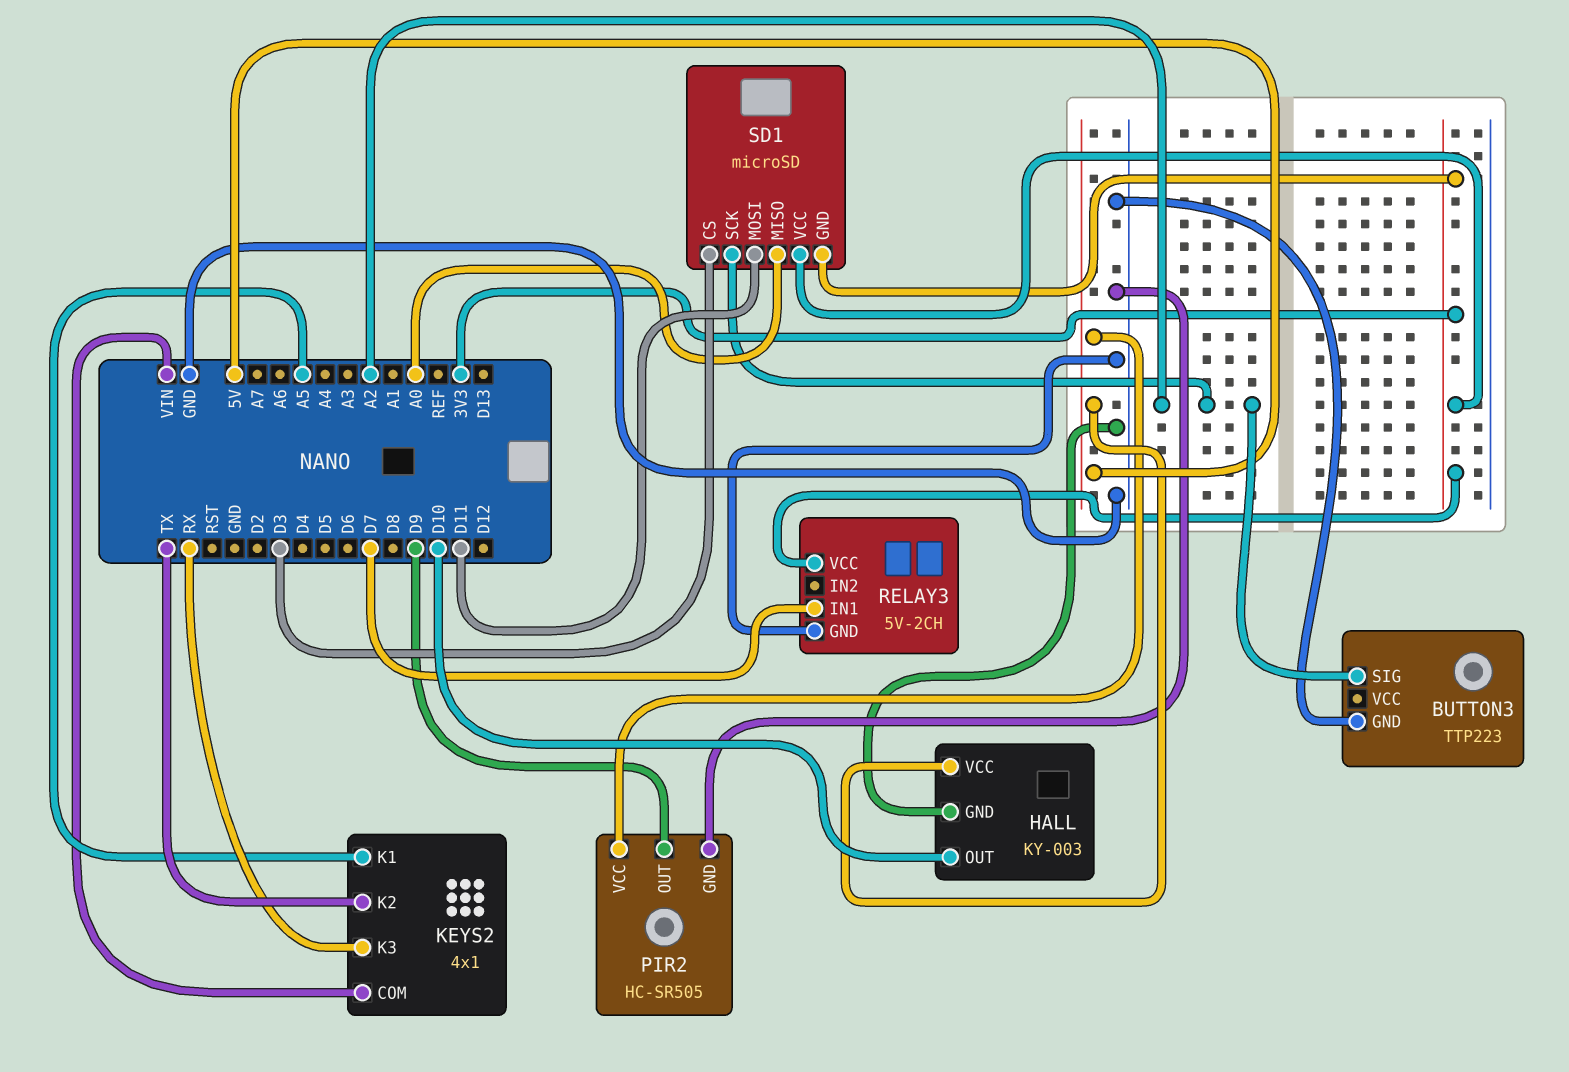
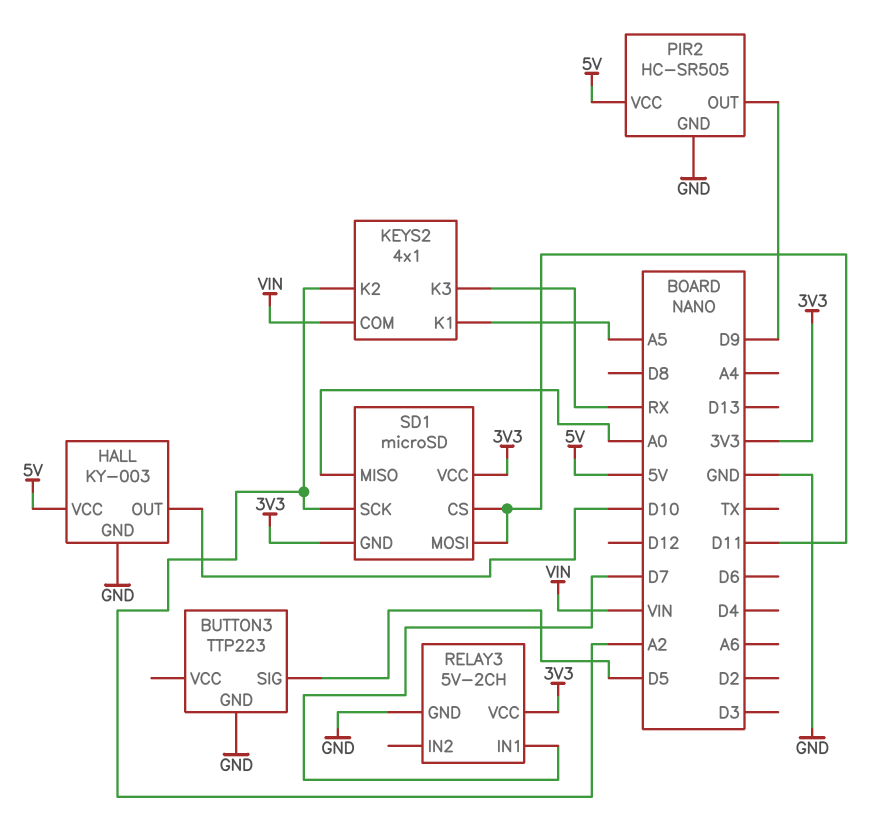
BUTTON3 pin SIG: A2 -> D5
KEYS2 pin K2: TX -> A2
SD1 pin CS: D3 -> D11

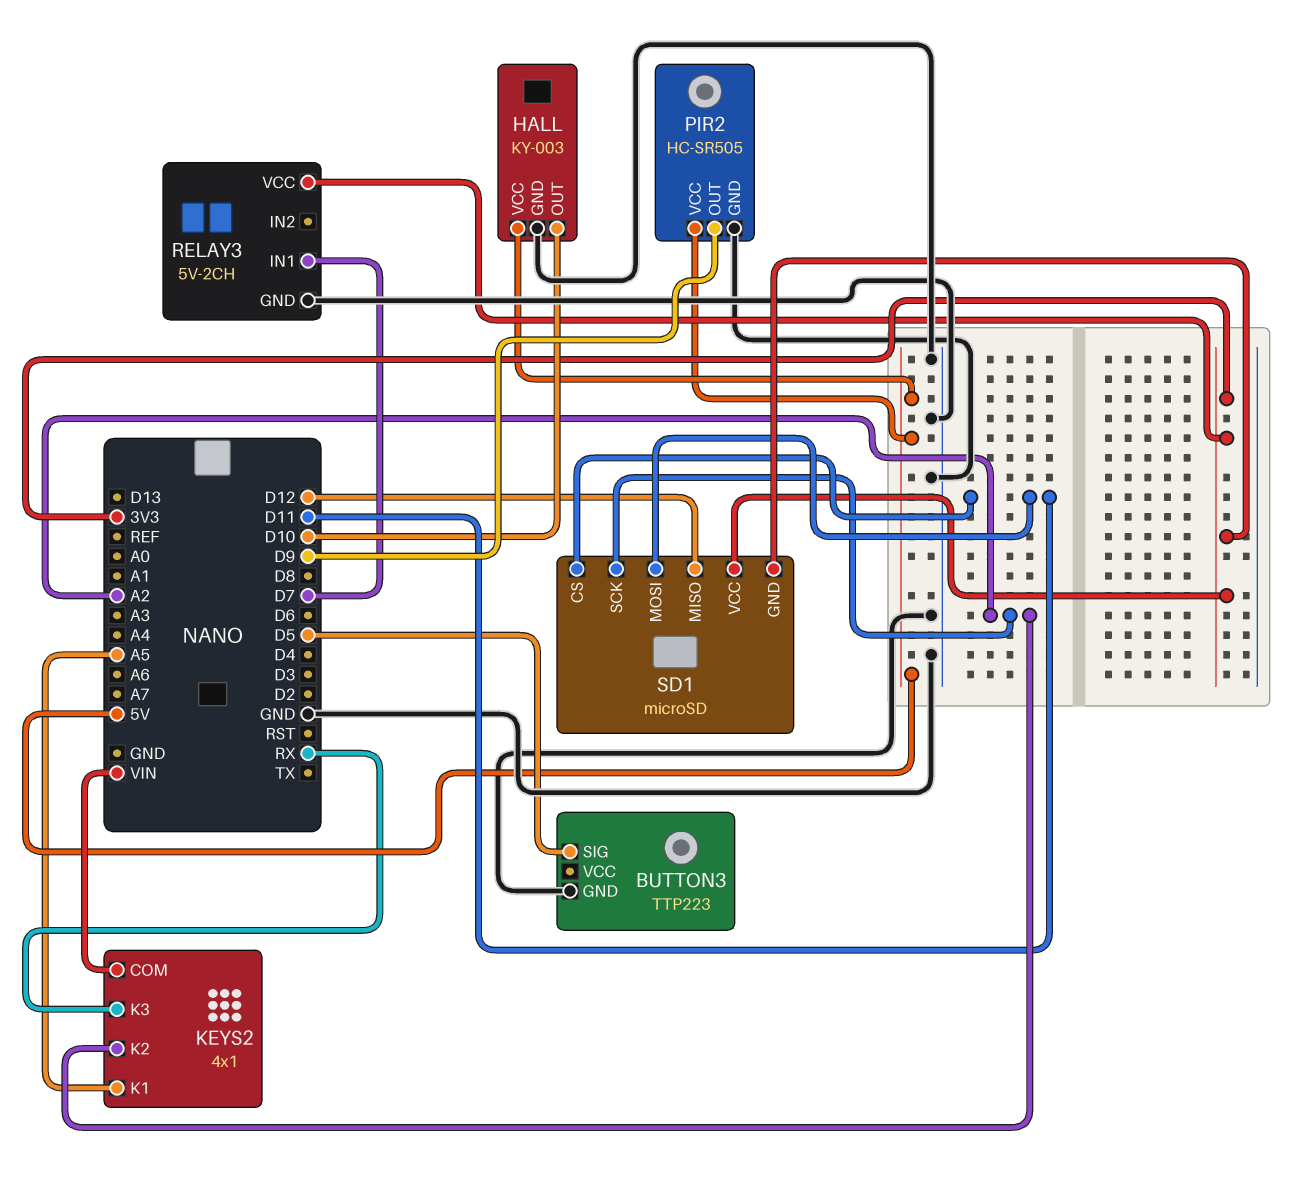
SD1 pin MISO: A0 -> D12

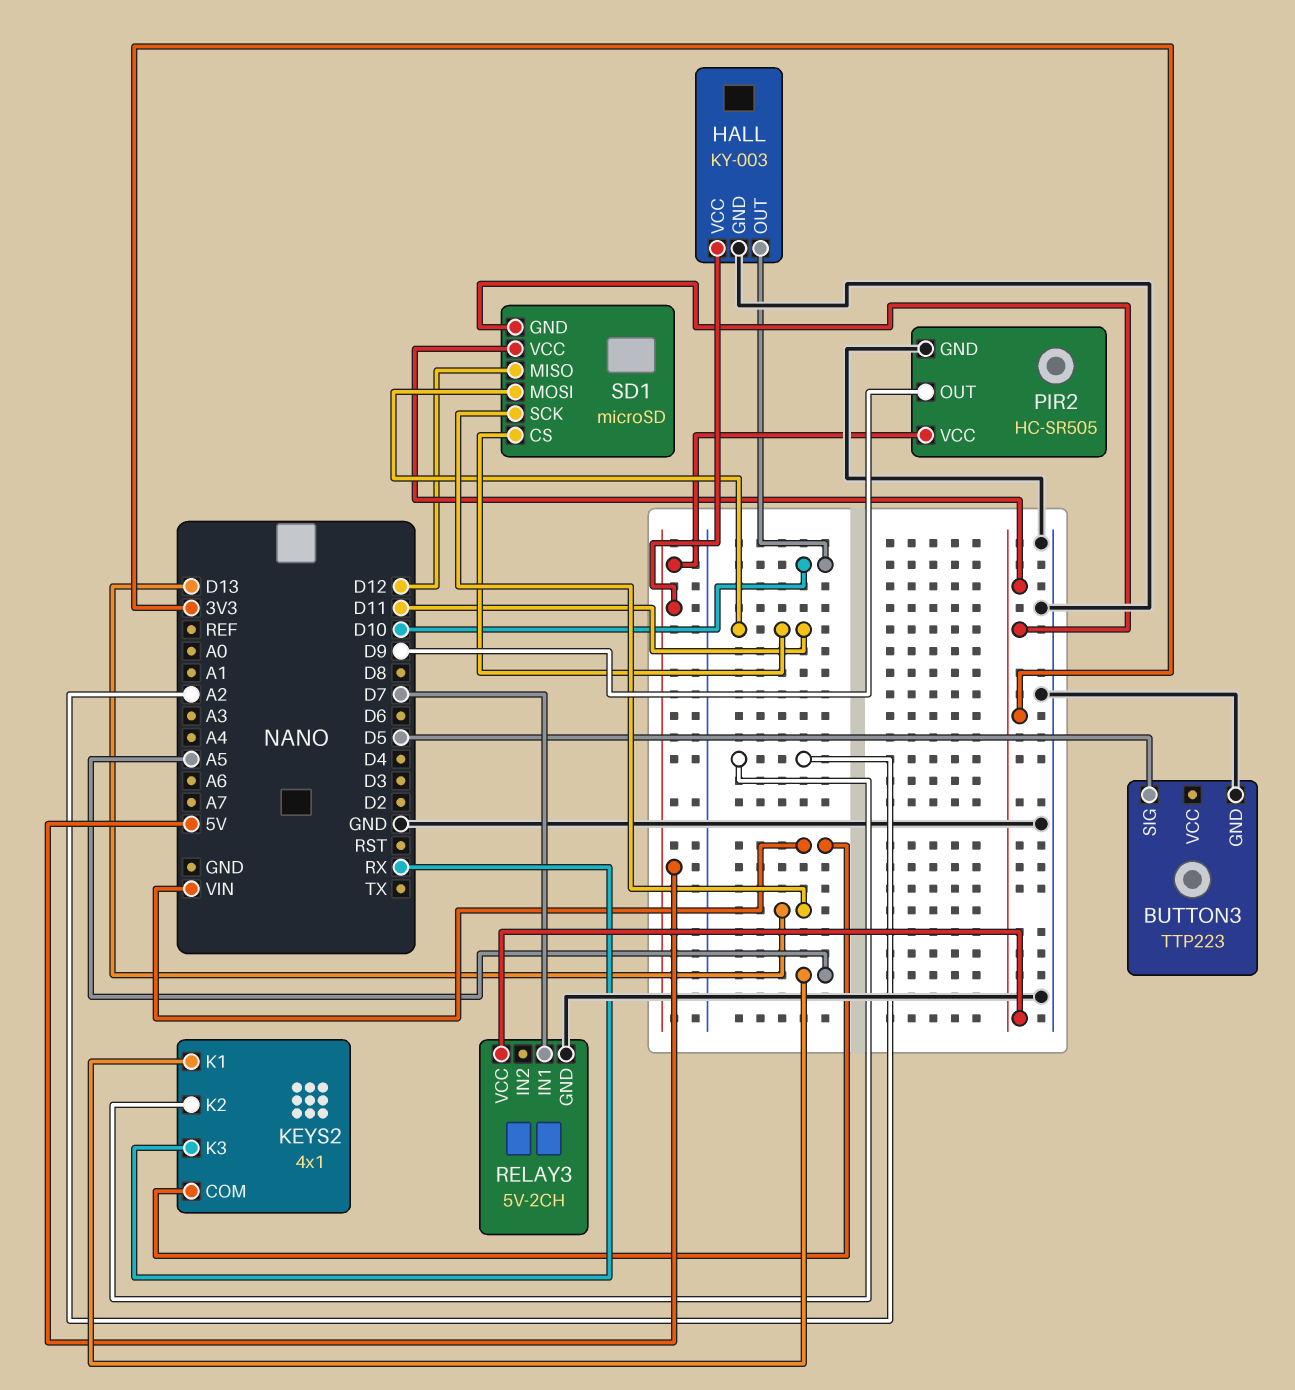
SD1 pin SCK: A2 -> D13

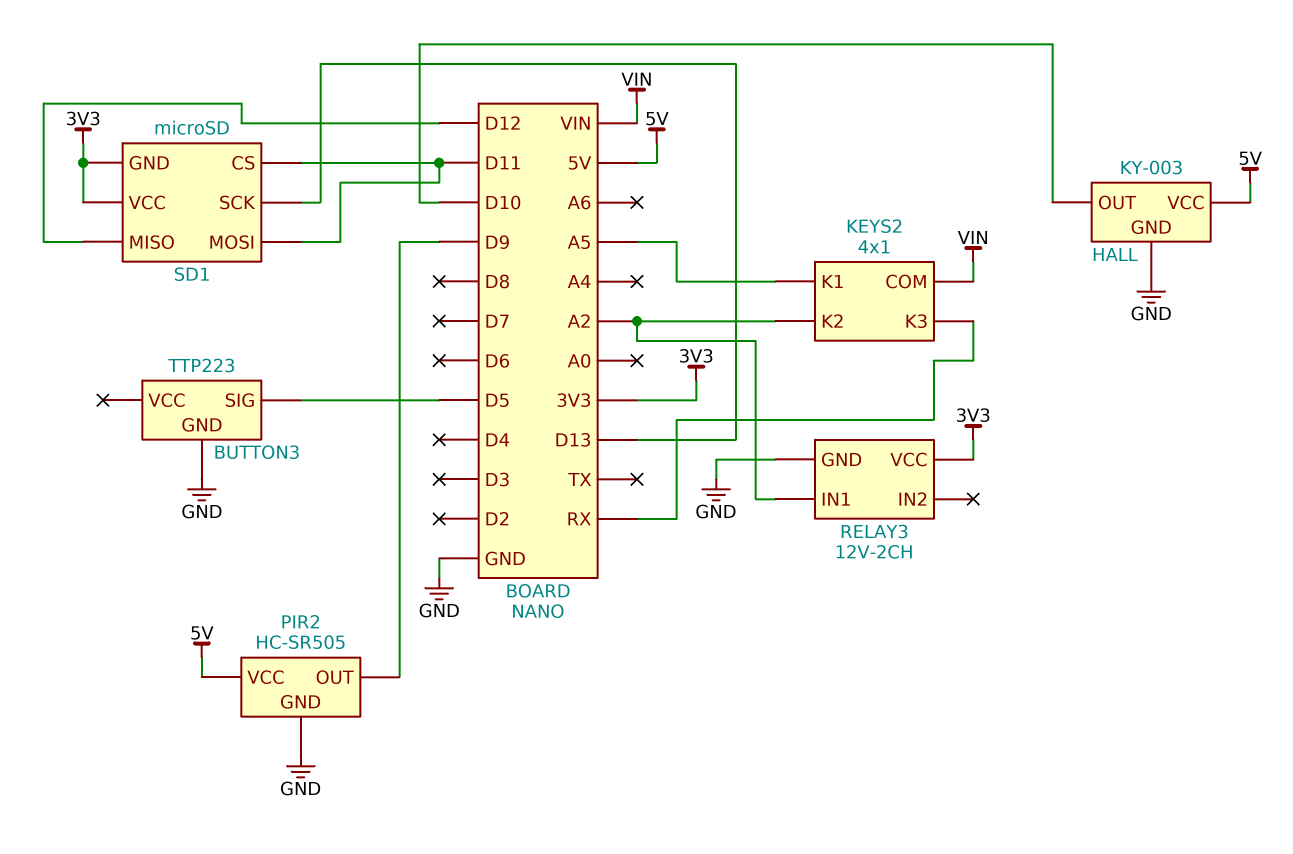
RELAY3: 5V-2CH -> 12V-2CH
RELAY3 pin IN1: D7 -> A2

